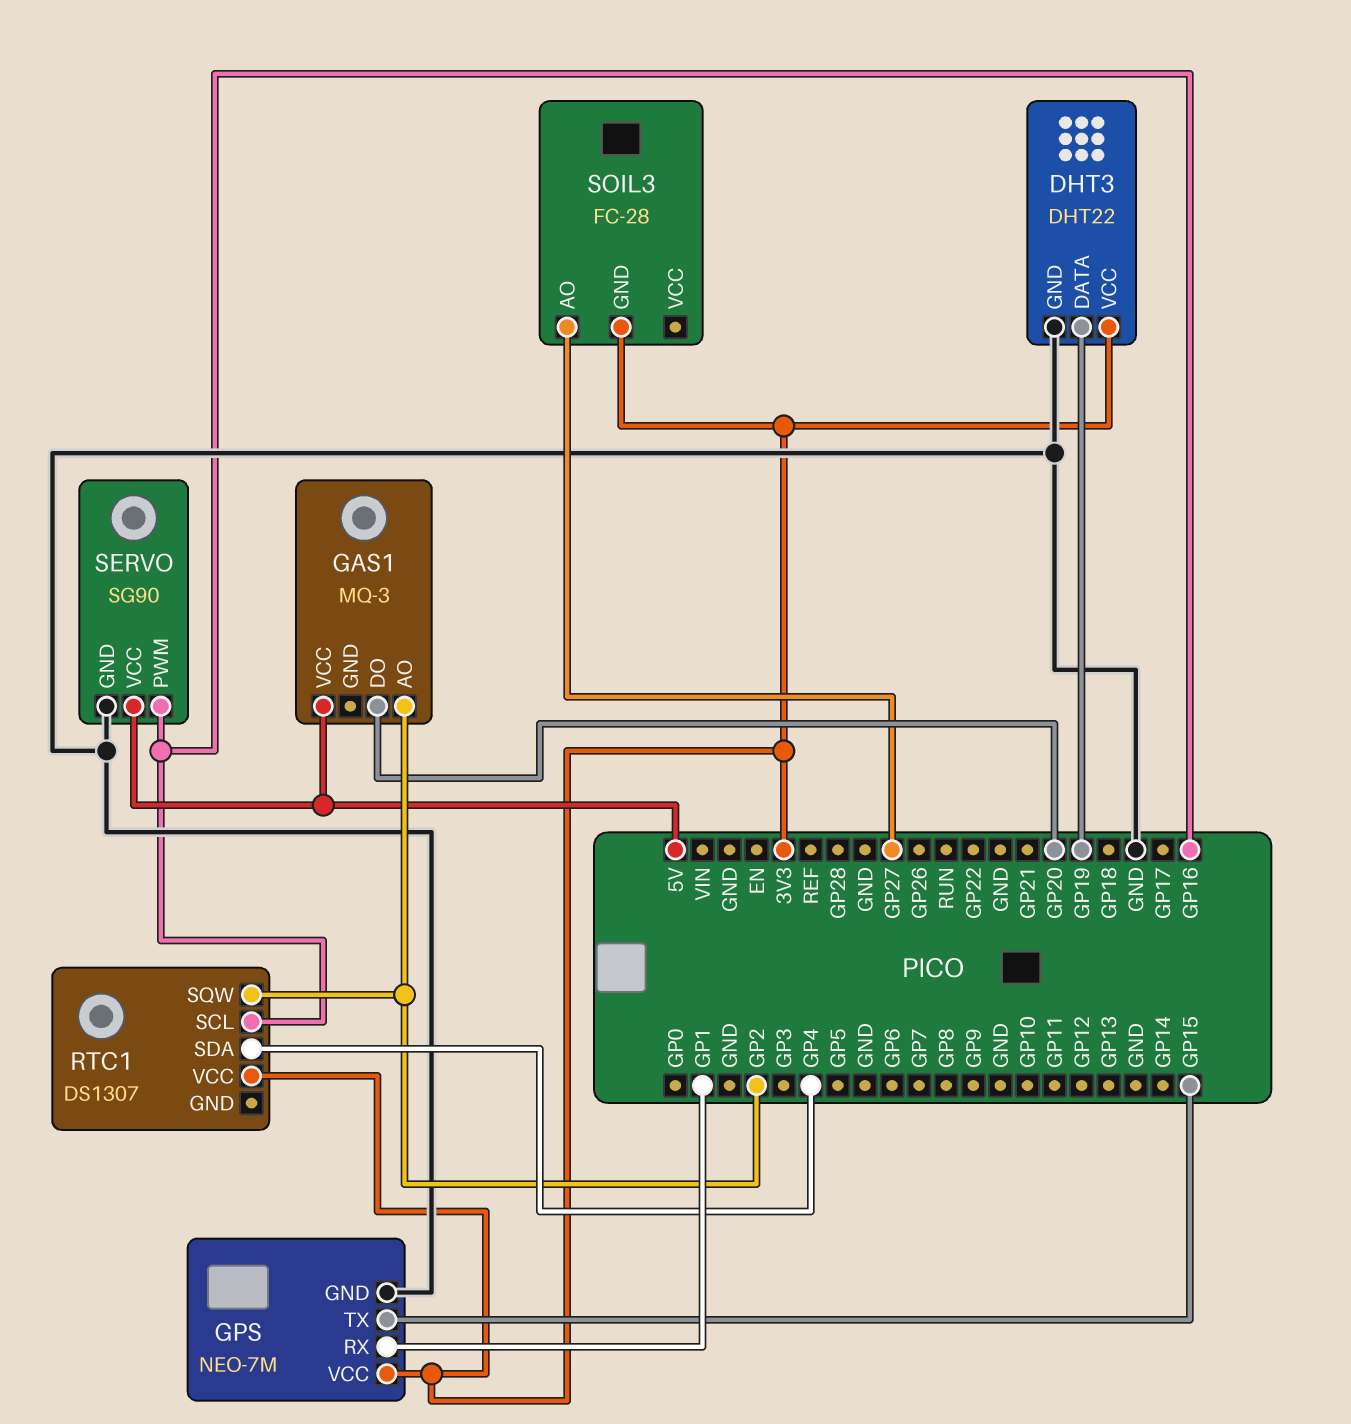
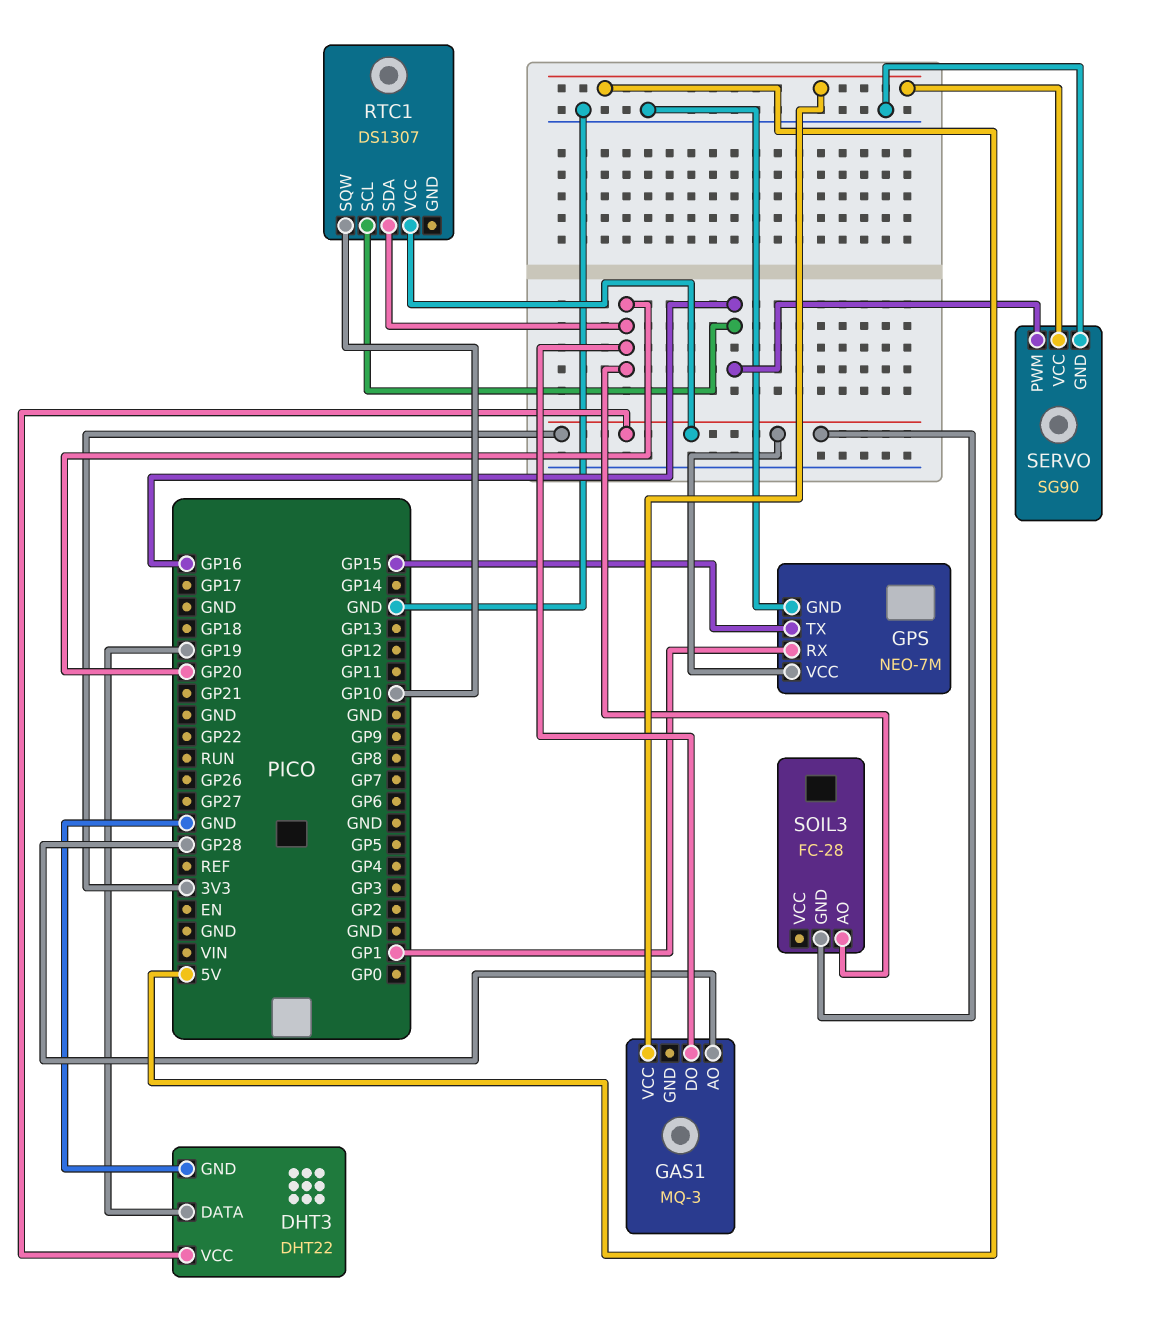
GAS1 pin AO: GP2 -> GP28
RTC1 pin SDA: GP4 -> GP20
RTC1 pin SQW: GP2 -> GP10
SOIL3 pin AO: GP27 -> GP20

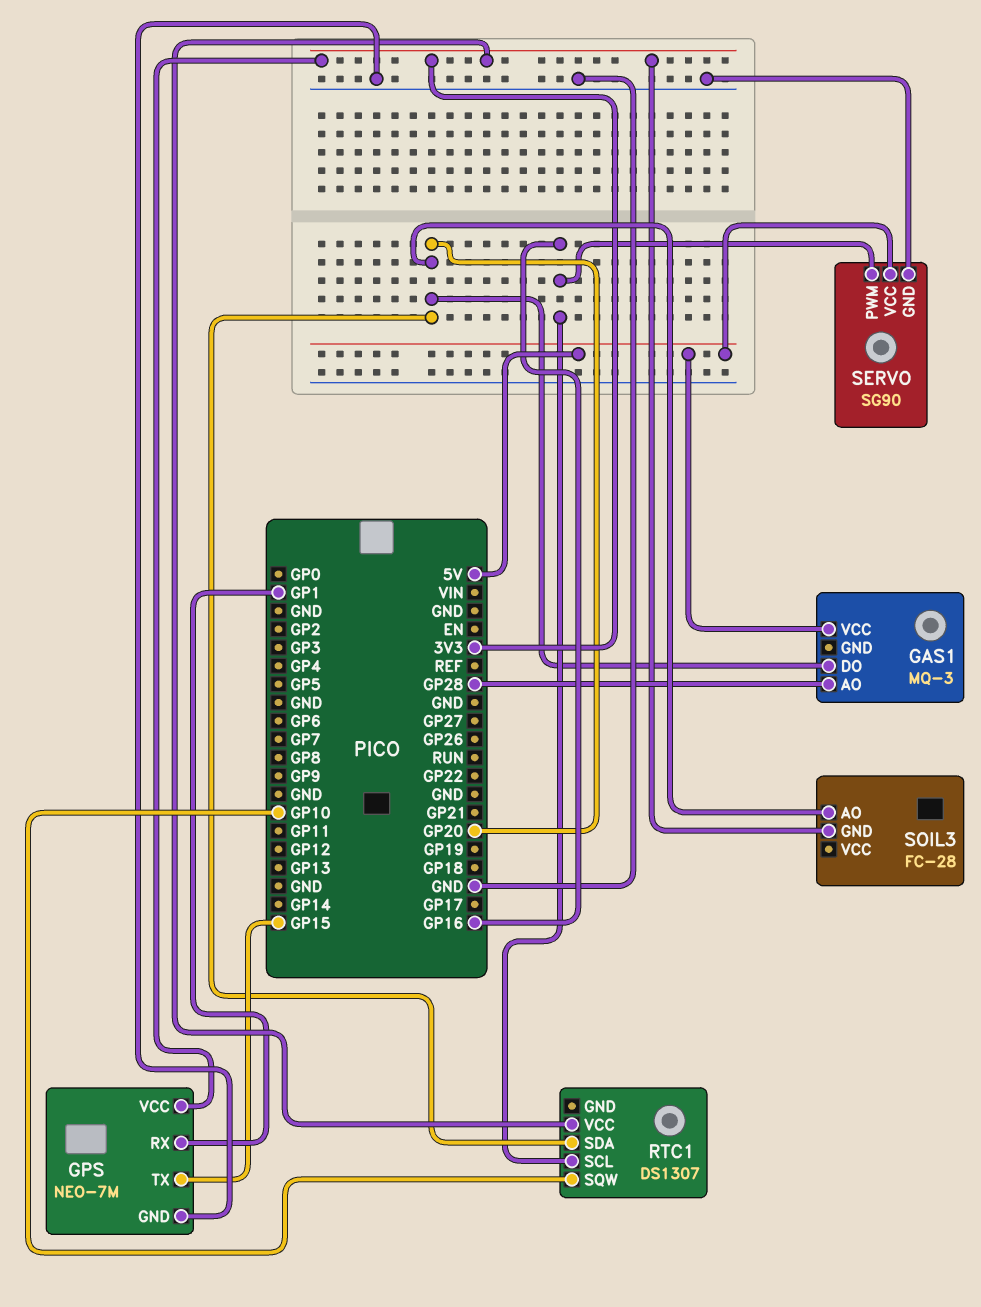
DHT3: DHT22 -> none
DHT3 pin DATA: GP19 -> none
DHT3 pin GND: GND -> none
DHT3 pin VCC: 3V3 -> none

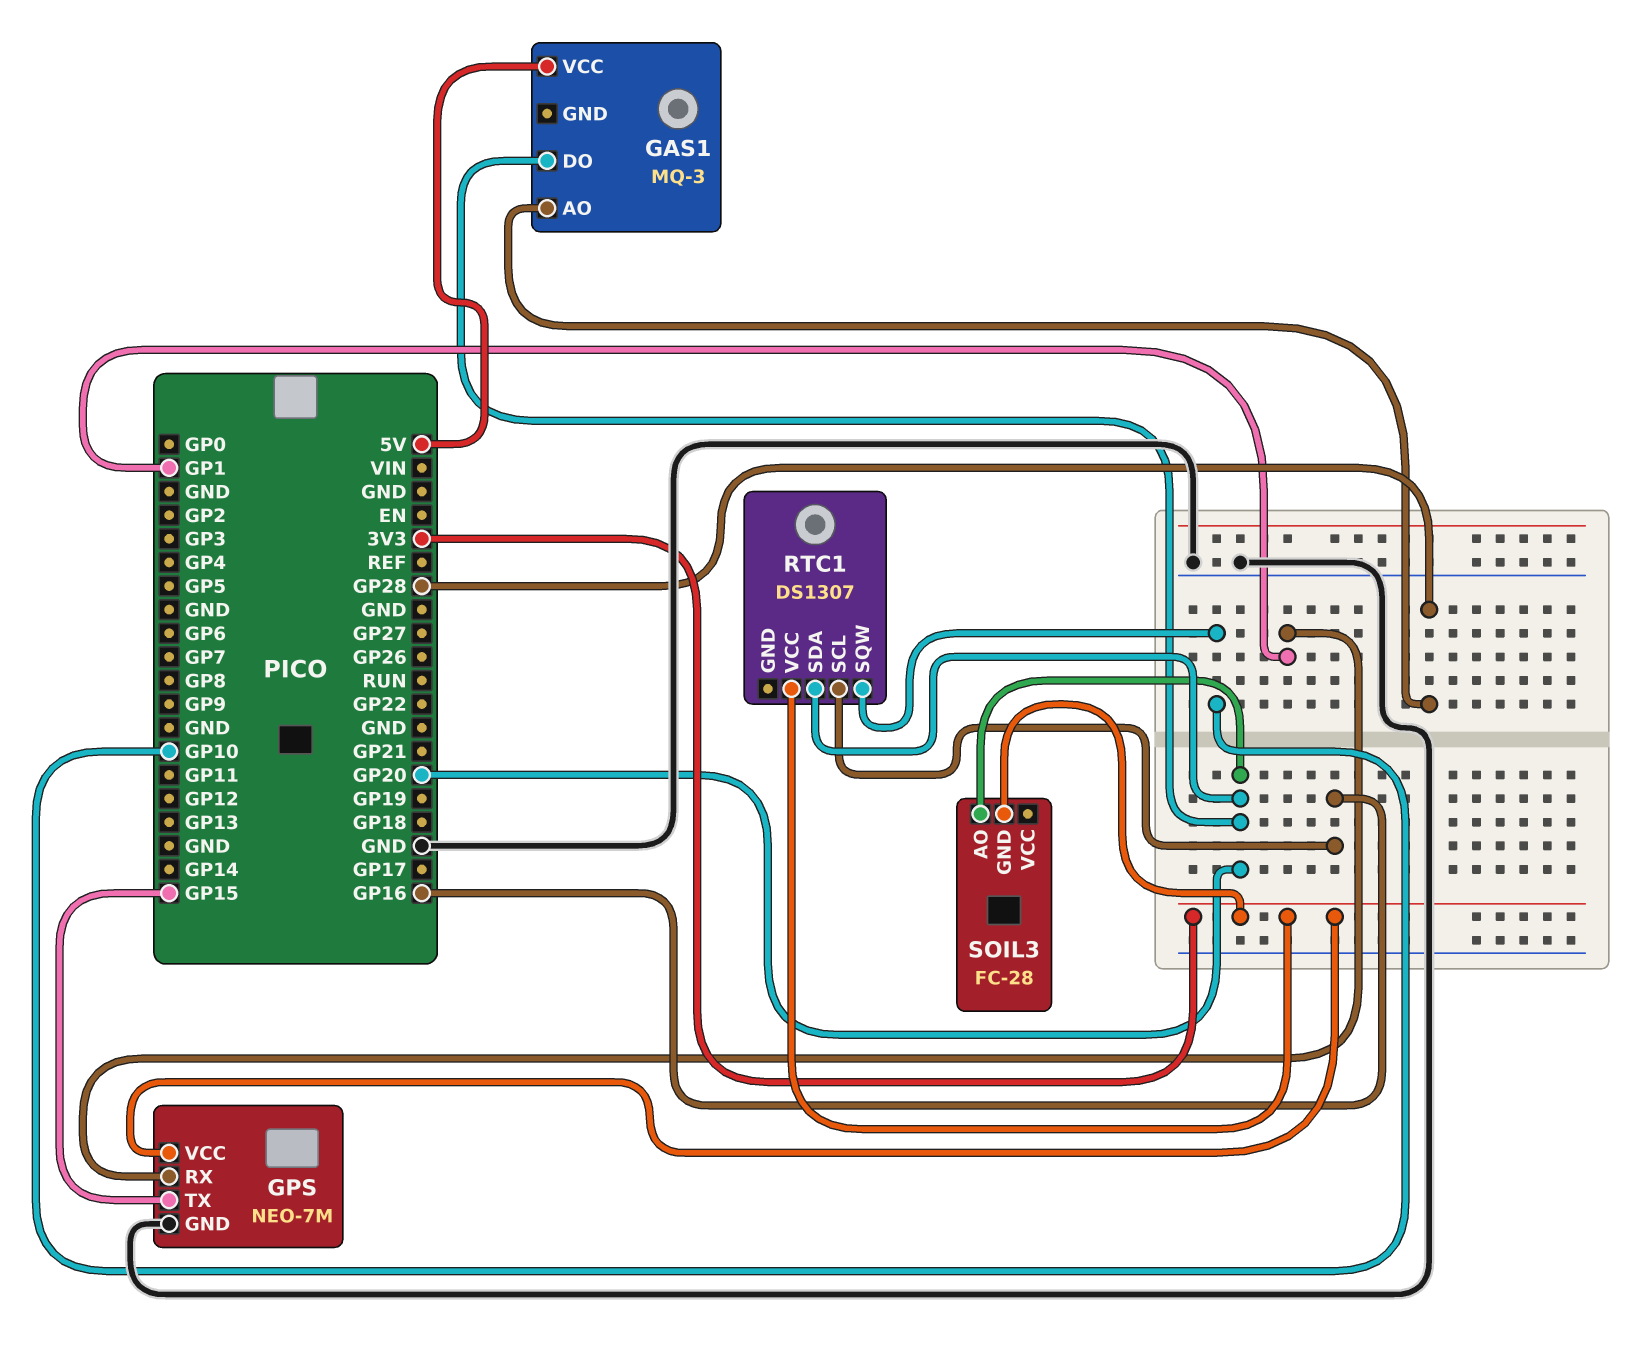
SERVO: SG90 -> none
SERVO pin GND: GND -> none
SERVO pin PWM: GP16 -> none
SERVO pin VCC: 5V -> none

